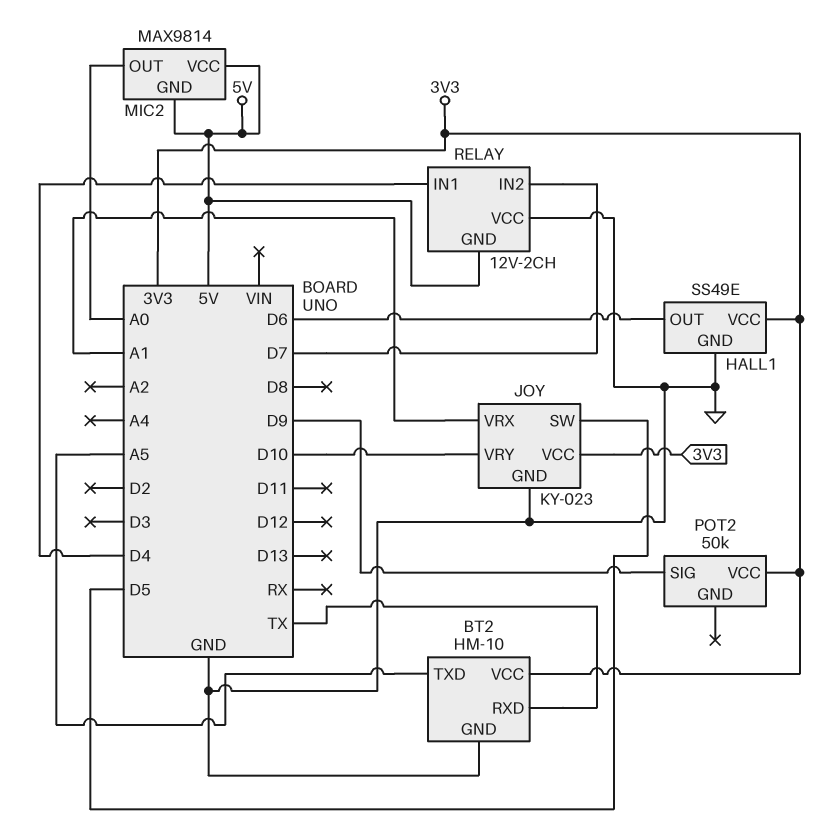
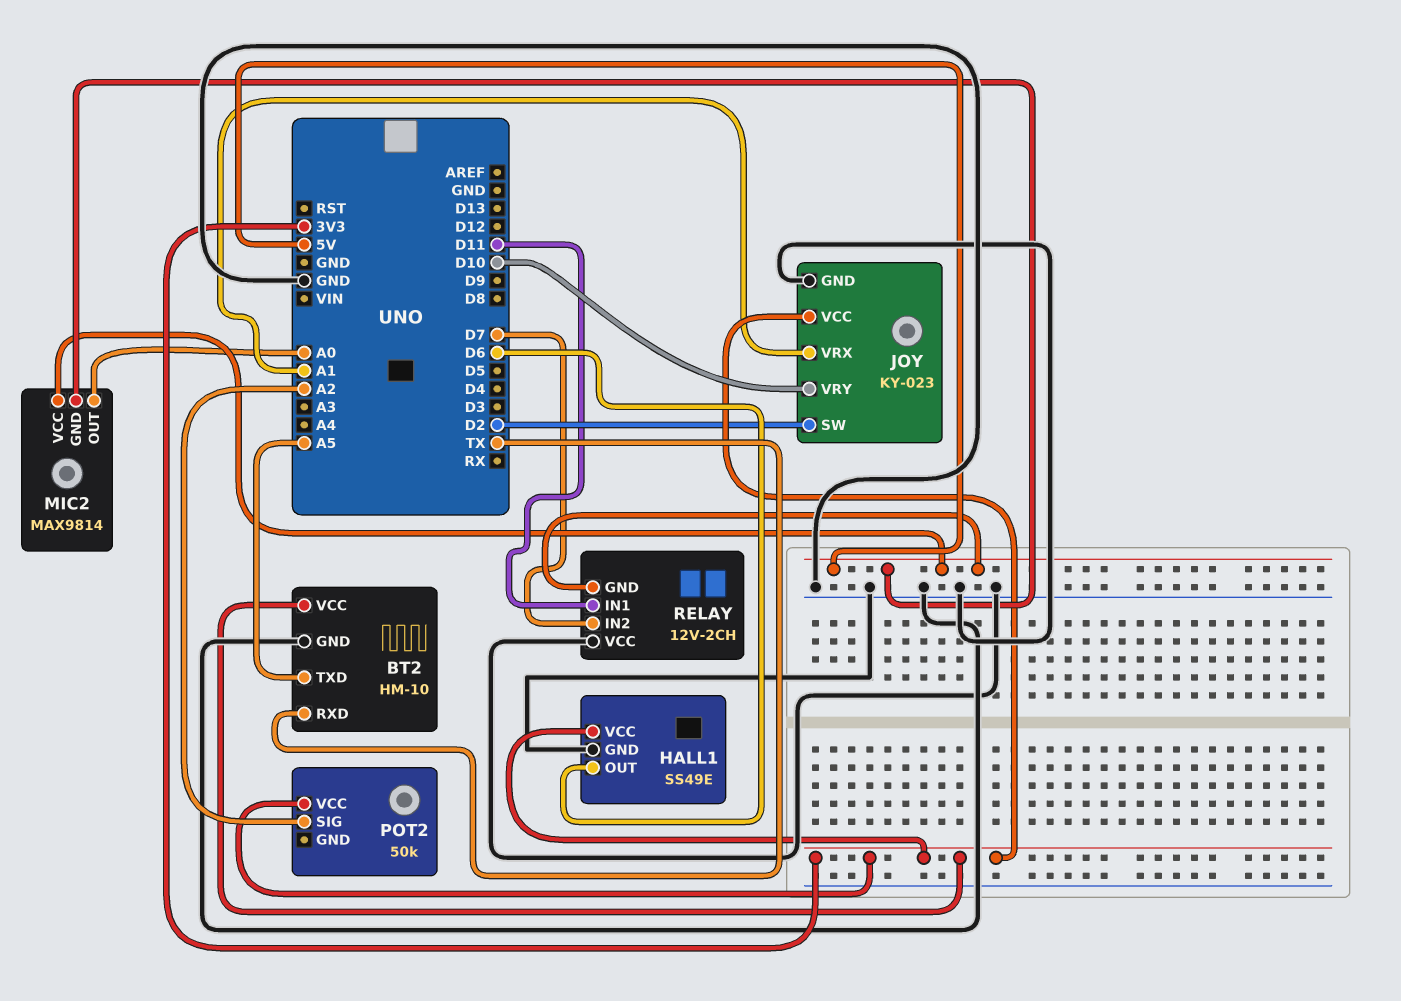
JOY pin SW: D5 -> D2
POT2 pin SIG: D9 -> A2
RELAY pin IN1: D4 -> D11

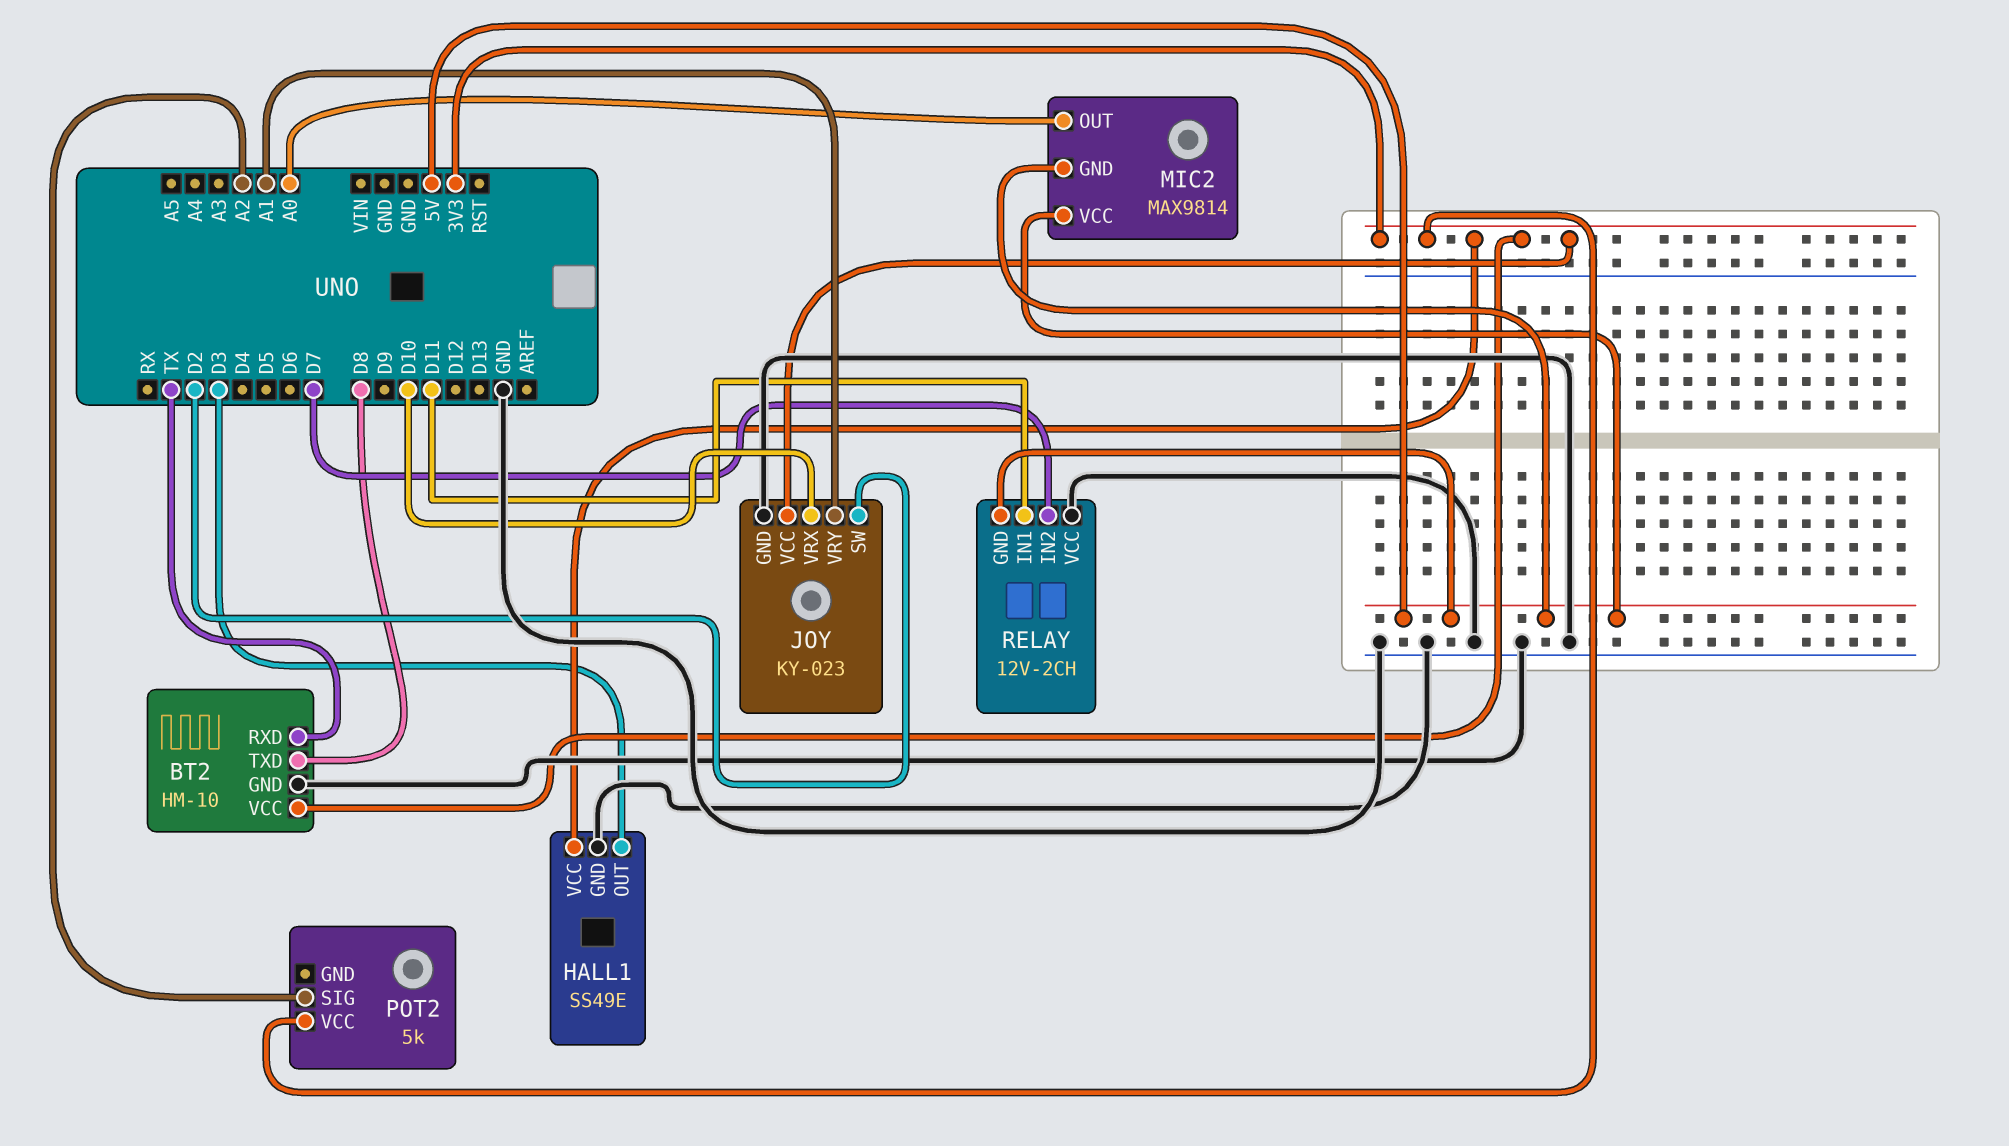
BT2 pin TXD: A5 -> D8
HALL1 pin OUT: D6 -> D3
JOY pin VRX: A1 -> D10
JOY pin VRY: D10 -> A1
POT2: 50k -> 5k

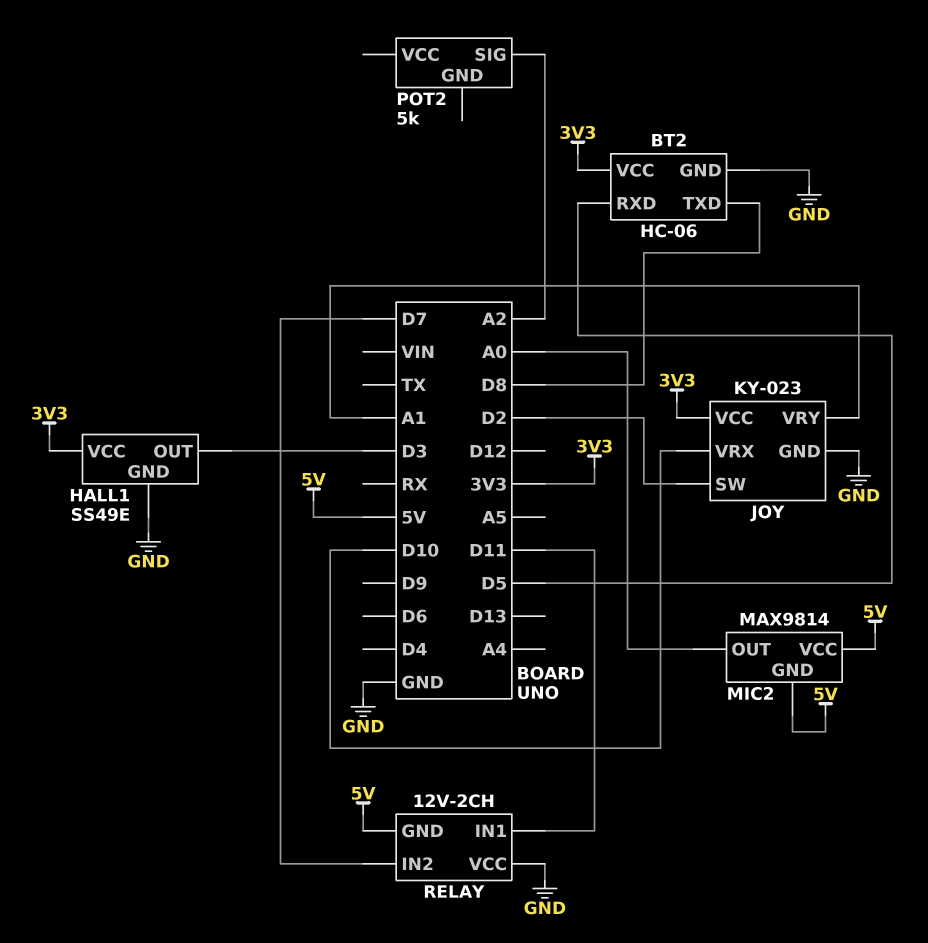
BT2: HM-10 -> HC-06
BT2 pin RXD: TX -> D5
POT2 pin VCC: 3V3 -> none

